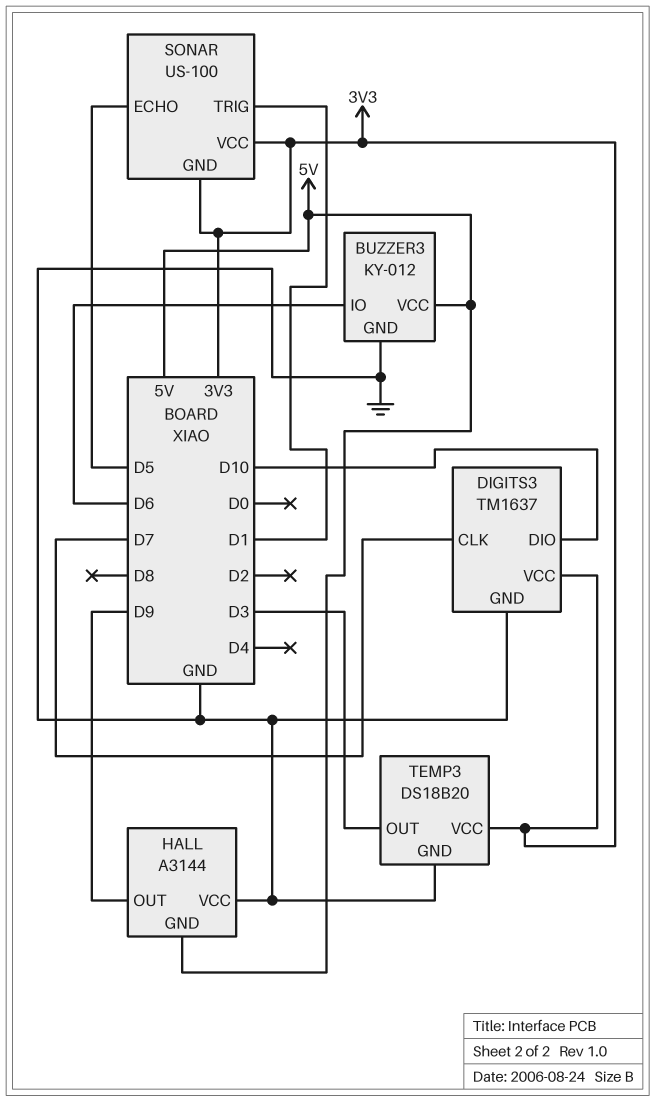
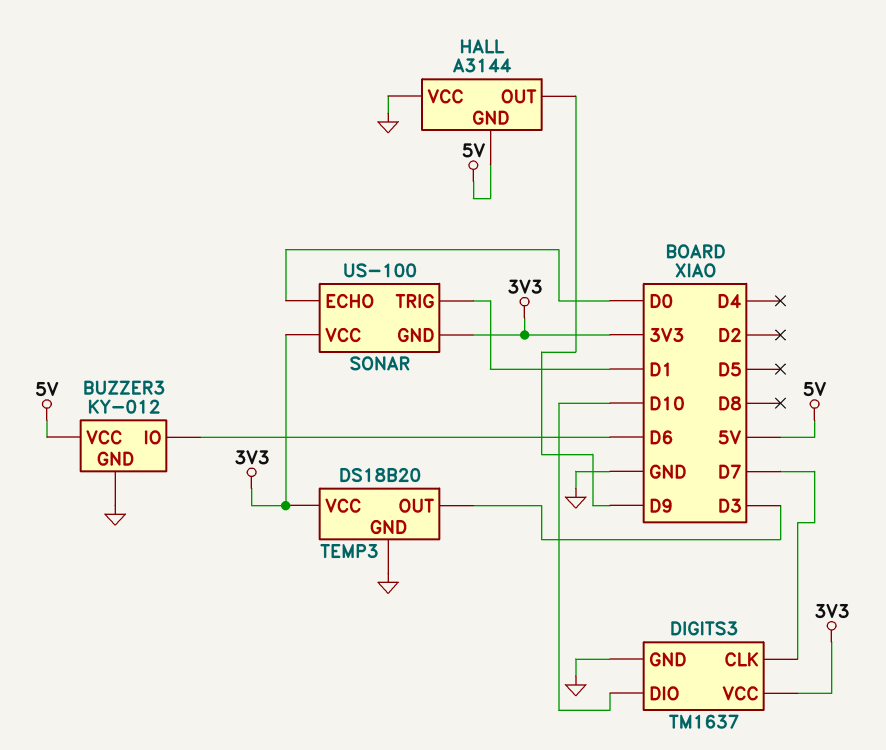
SONAR pin ECHO: D5 -> D0

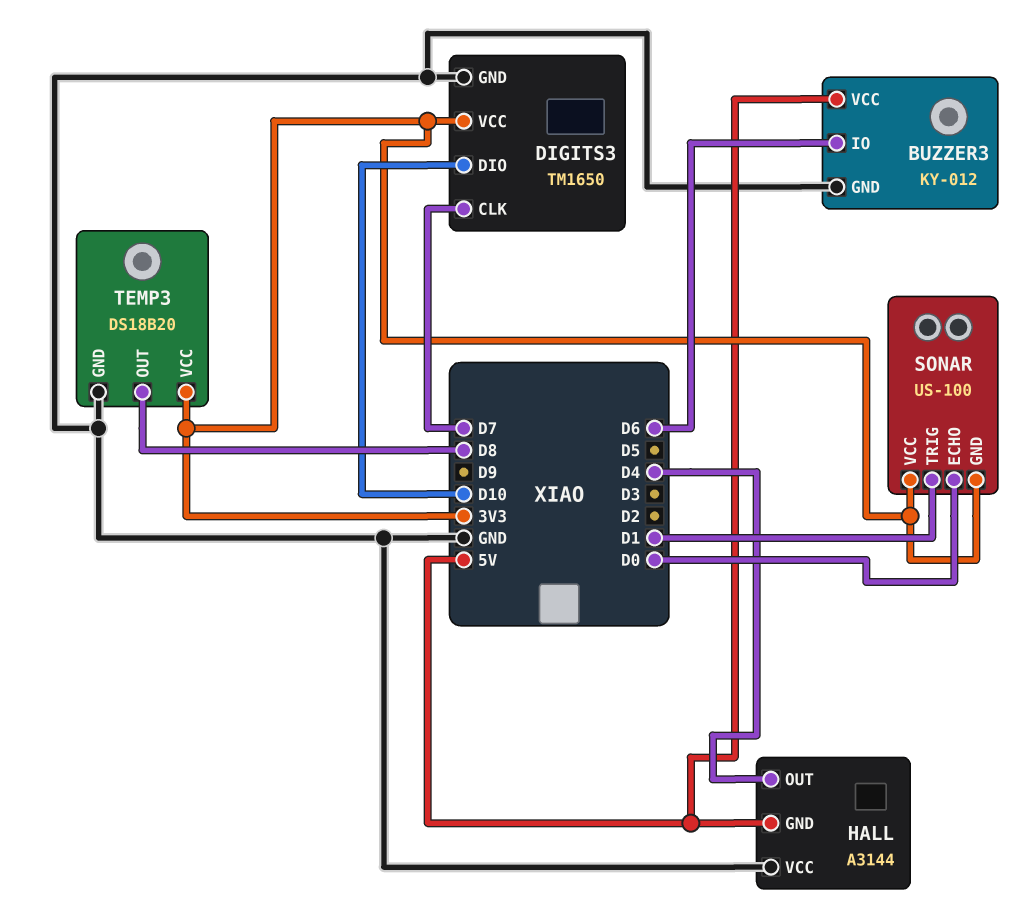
DIGITS3: TM1637 -> TM1650
HALL pin OUT: D9 -> D4
TEMP3 pin OUT: D3 -> D8

